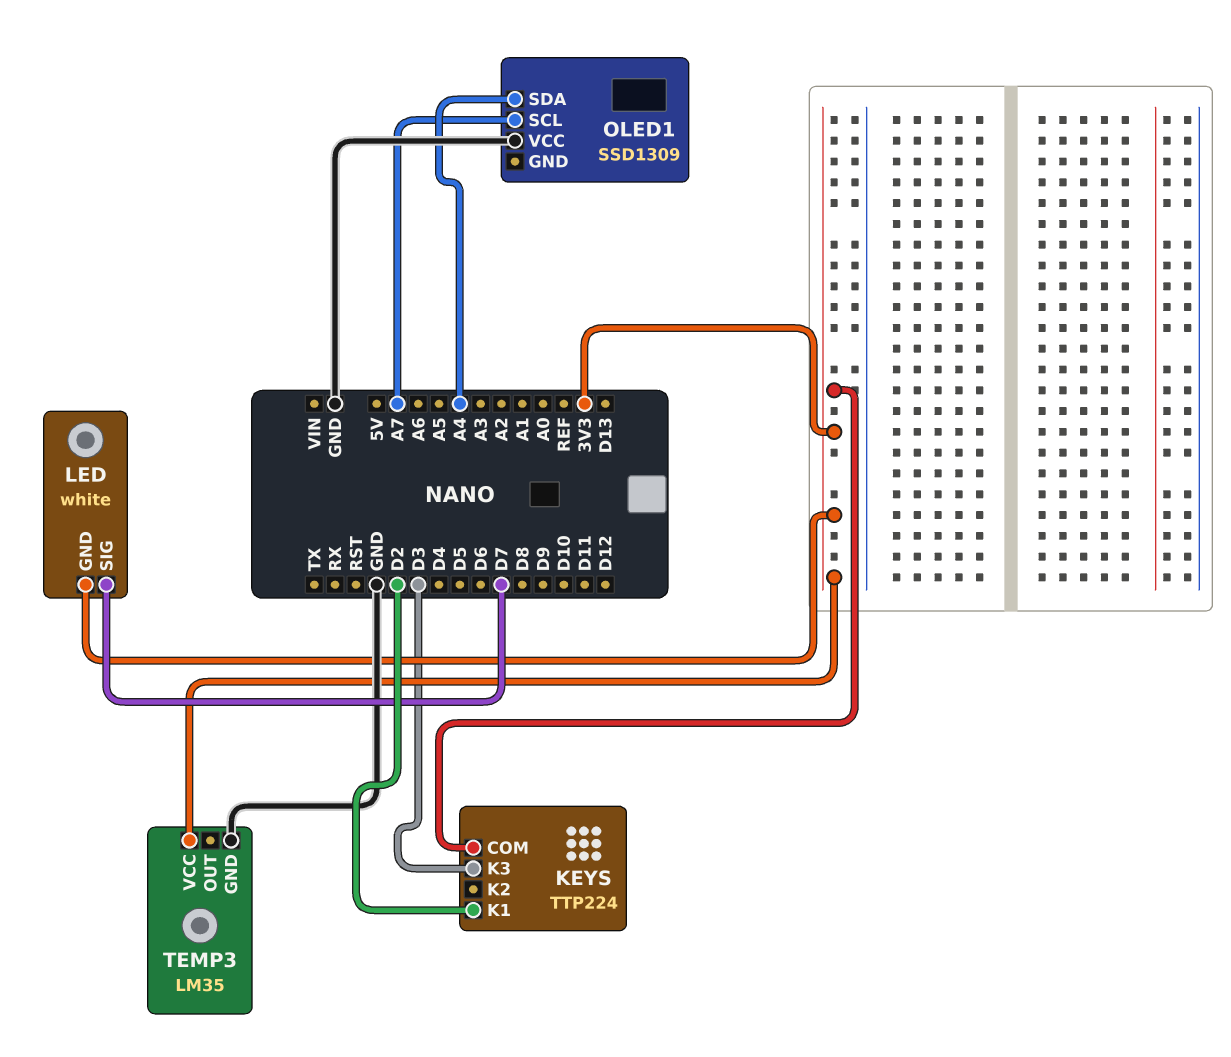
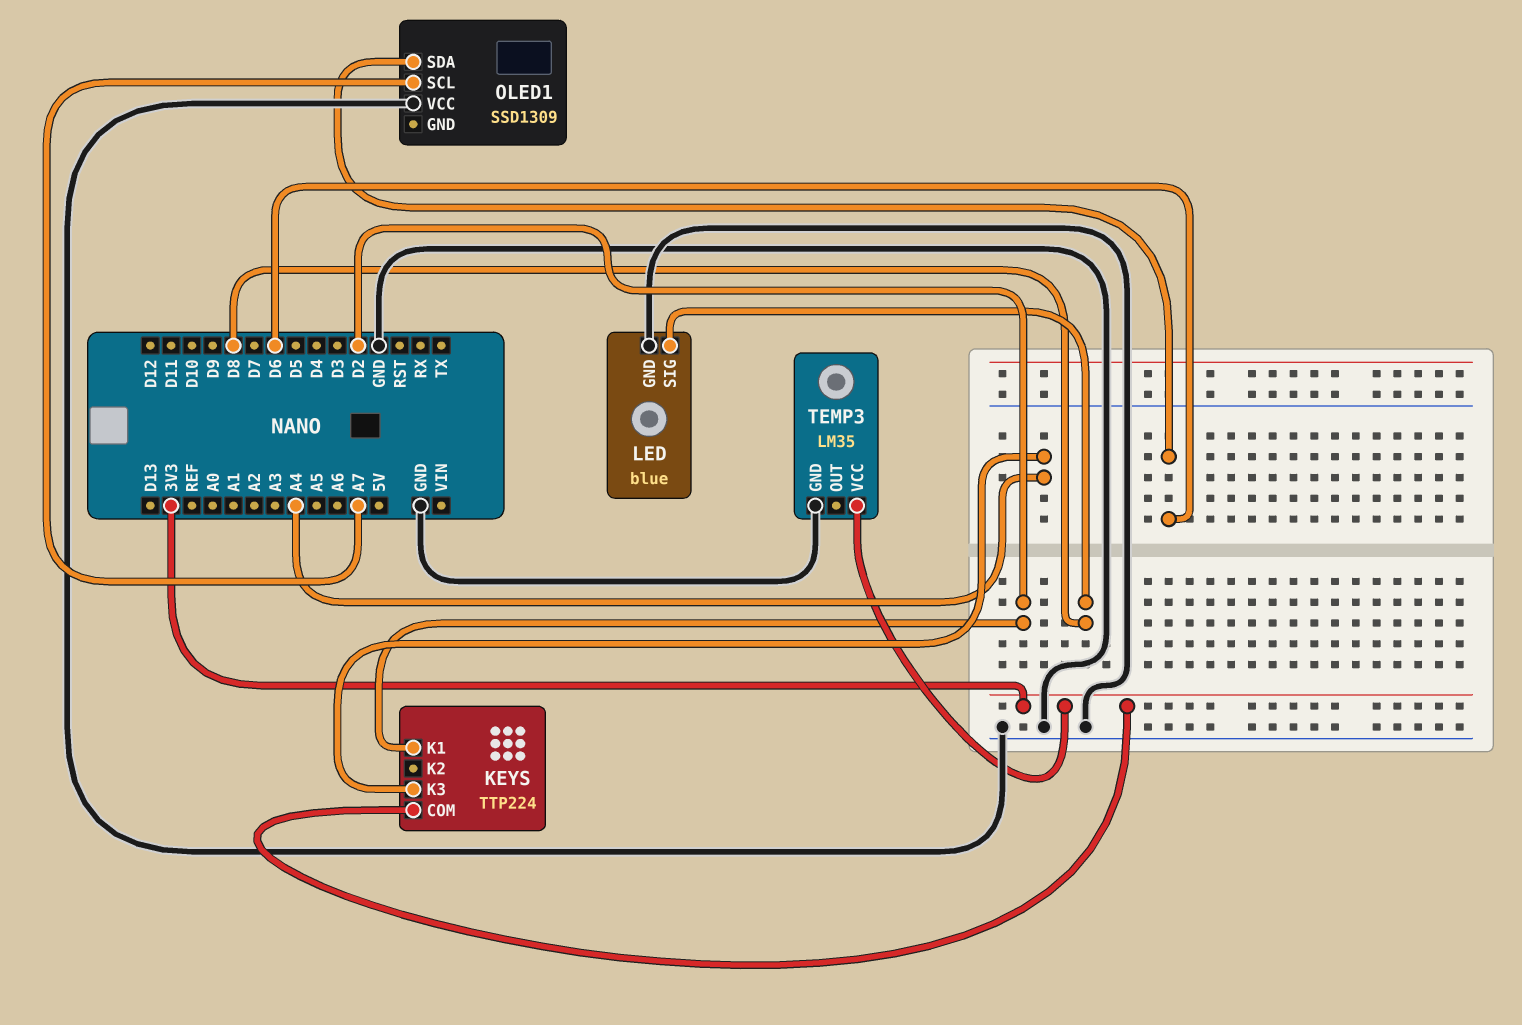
KEYS pin K3: D3 -> A4
LED: white -> blue
LED pin GND: 3V3 -> GND
LED pin SIG: D7 -> D8
OLED1 pin SDA: A4 -> D6

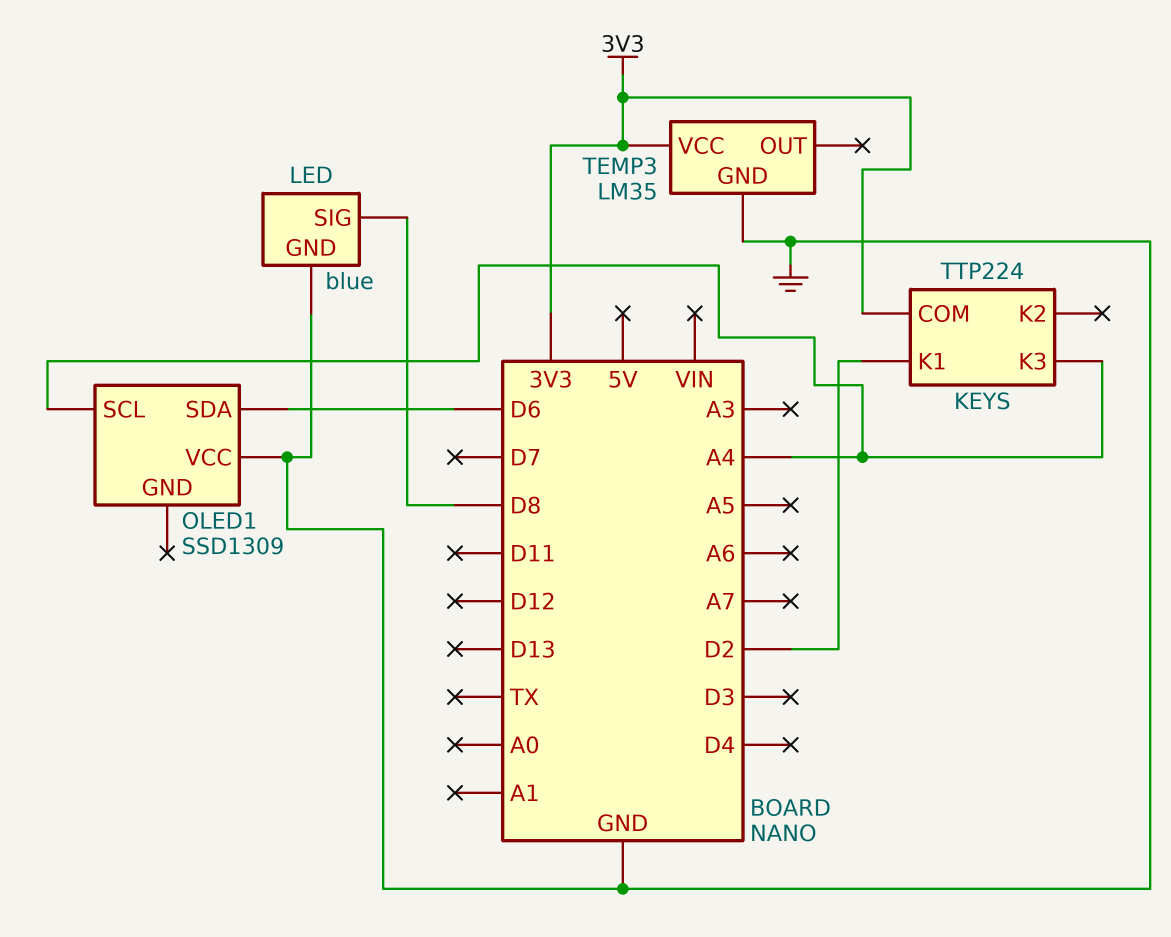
OLED1 pin SCL: A7 -> A4

